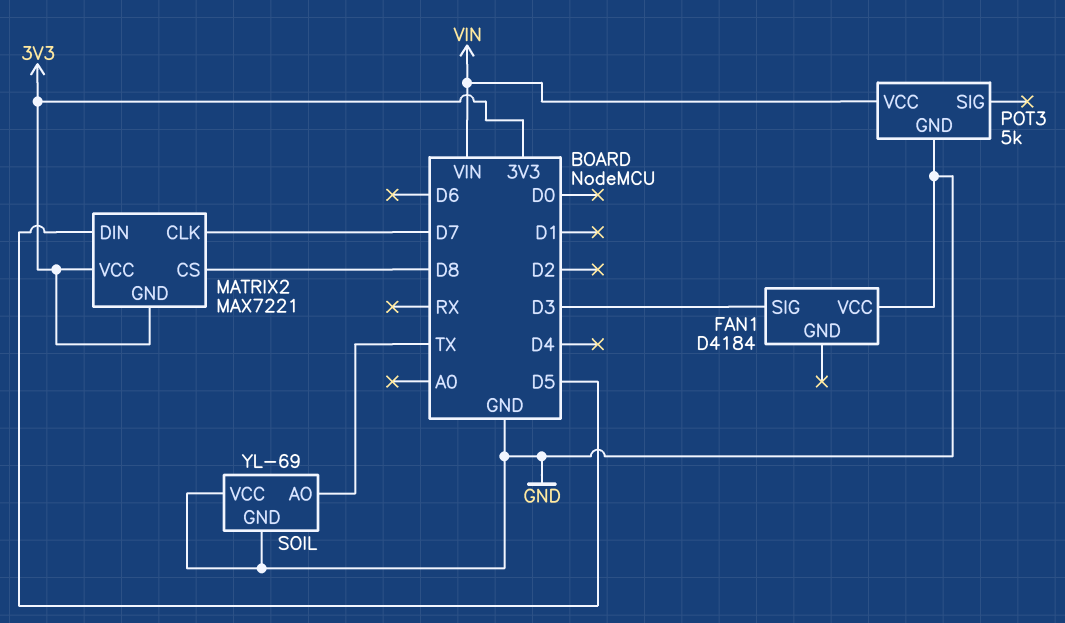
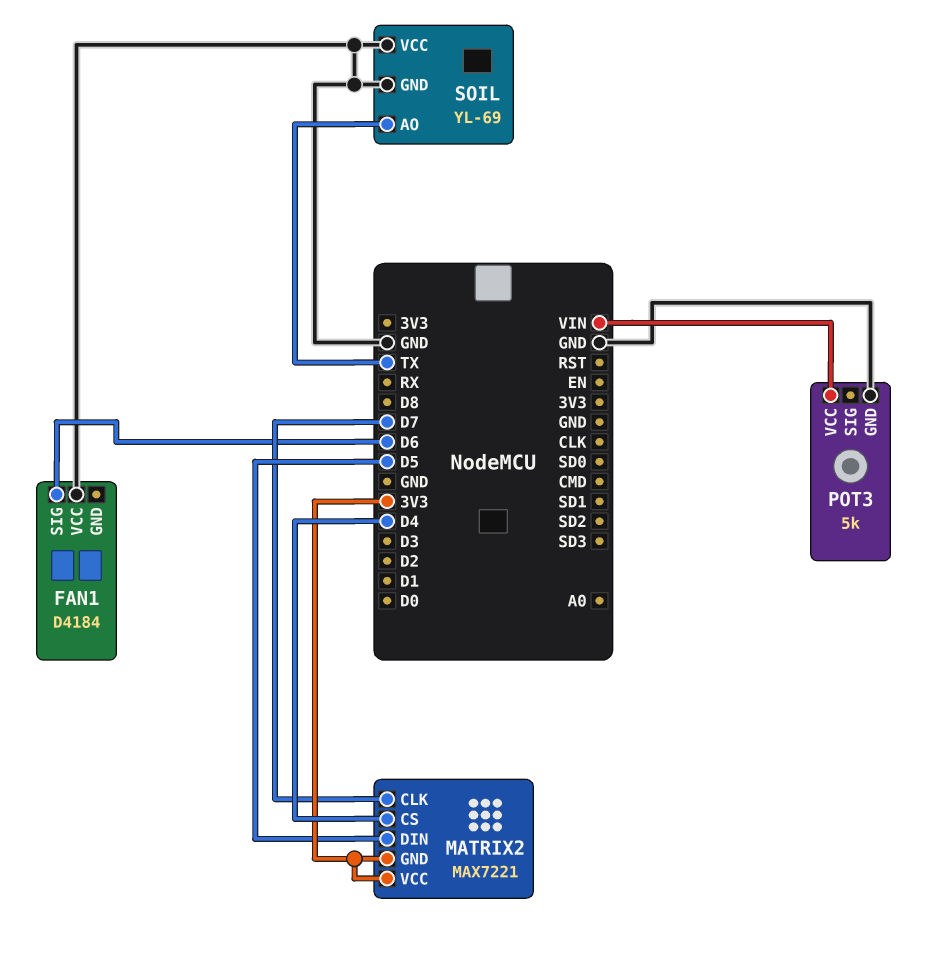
FAN1 pin SIG: D3 -> D6
MATRIX2 pin CS: D8 -> D4

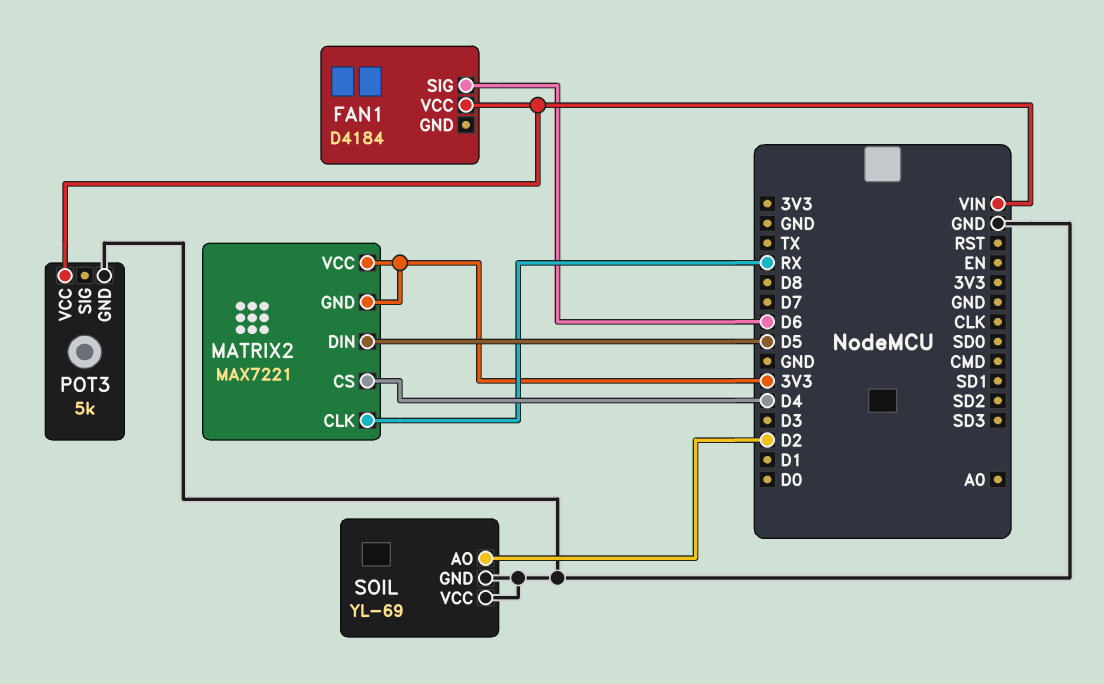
FAN1 pin VCC: GND -> VIN
MATRIX2 pin CLK: D7 -> RX
SOIL pin AO: TX -> D2

